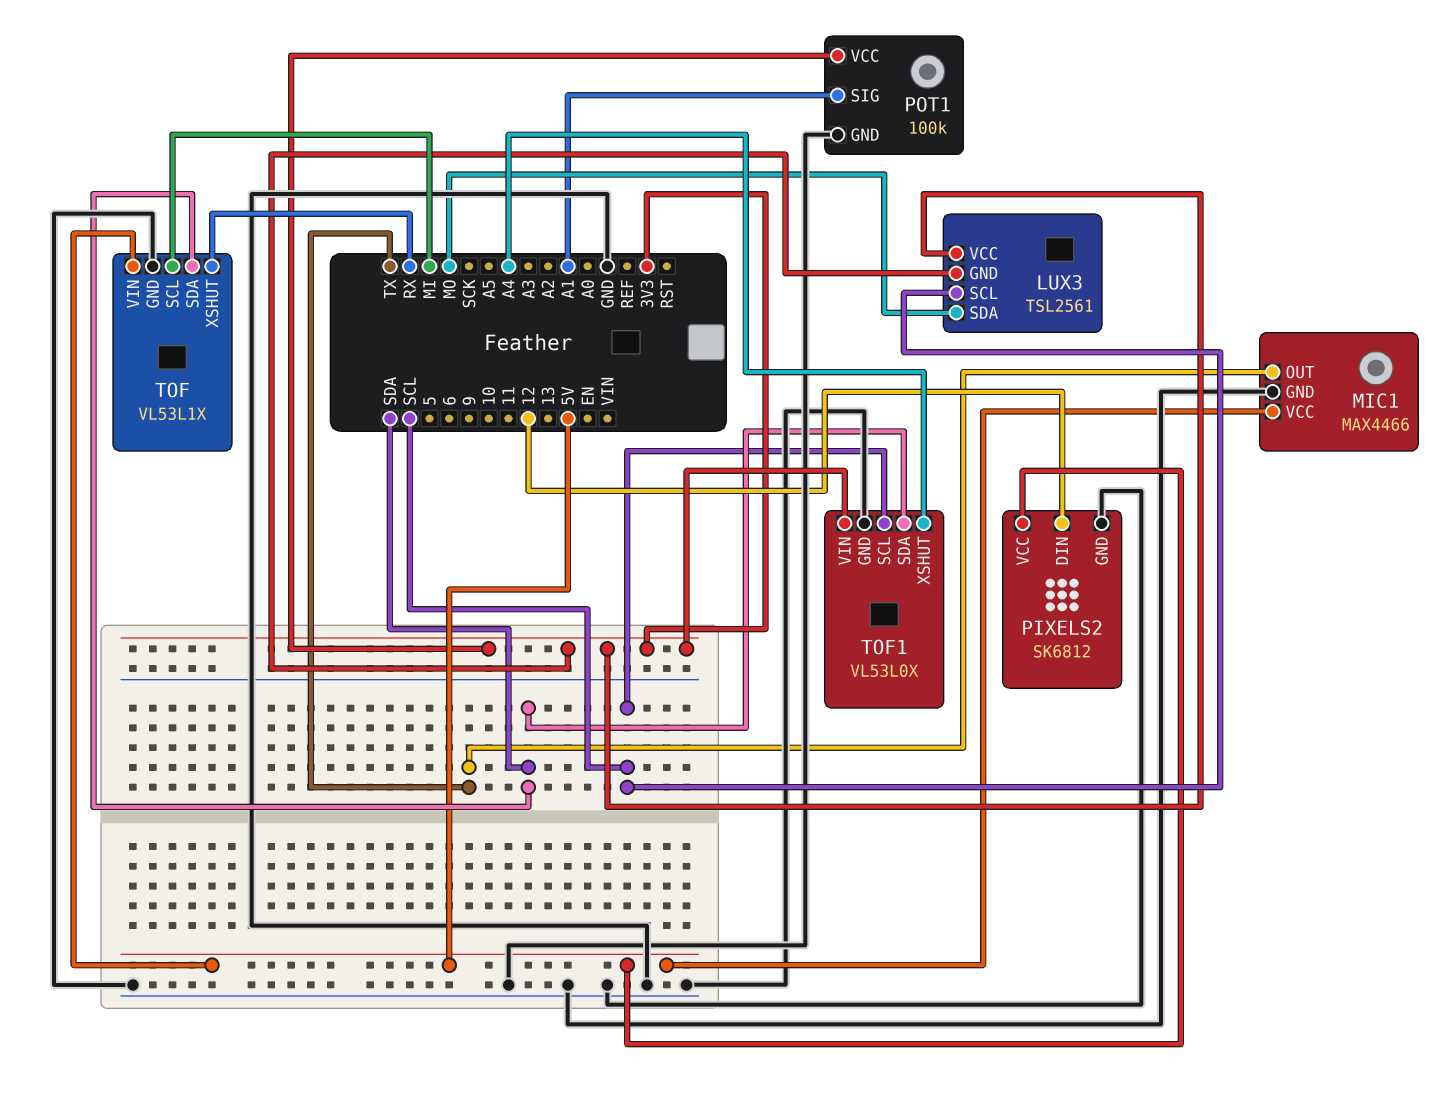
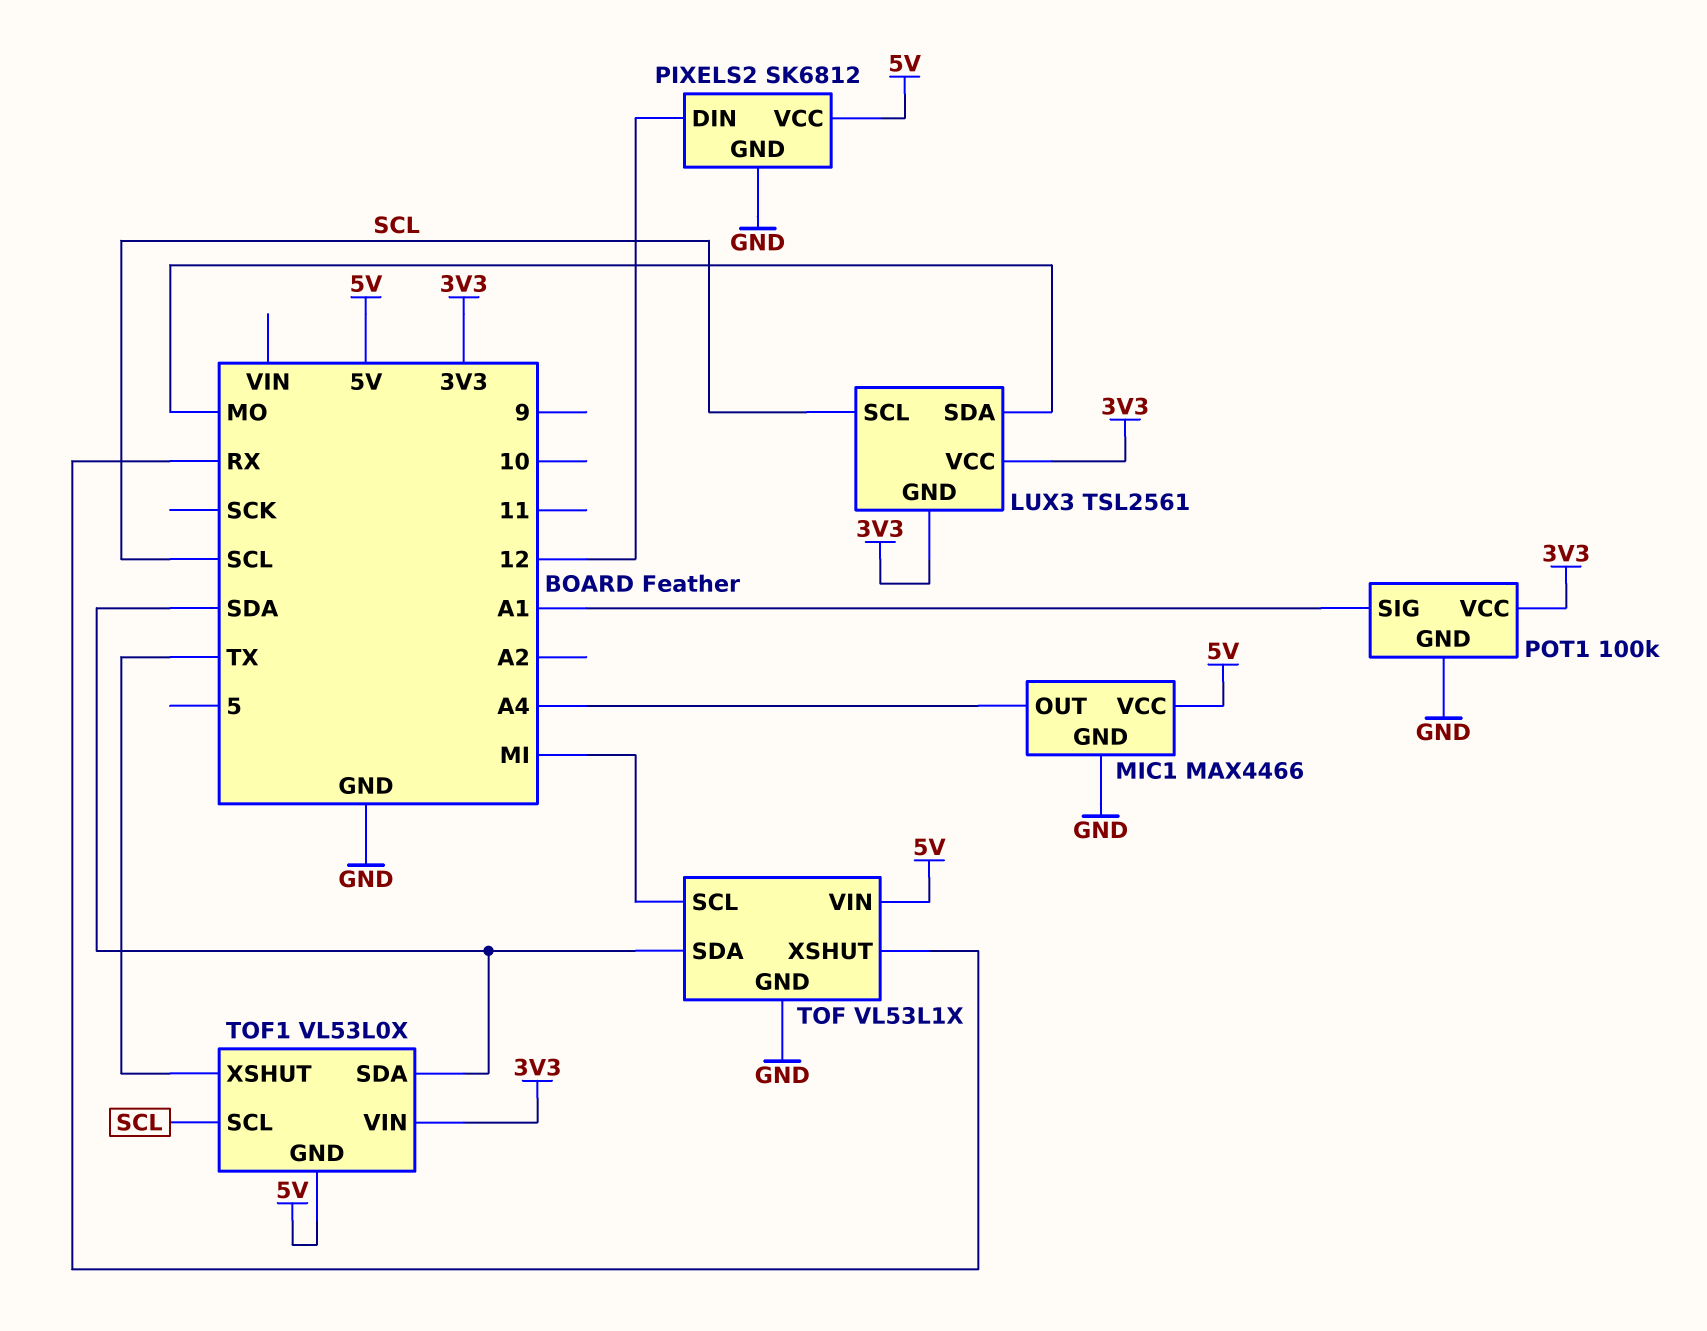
MIC1 pin OUT: TX -> A4
TOF1 pin GND: GND -> 5V
TOF1 pin XSHUT: A4 -> TX

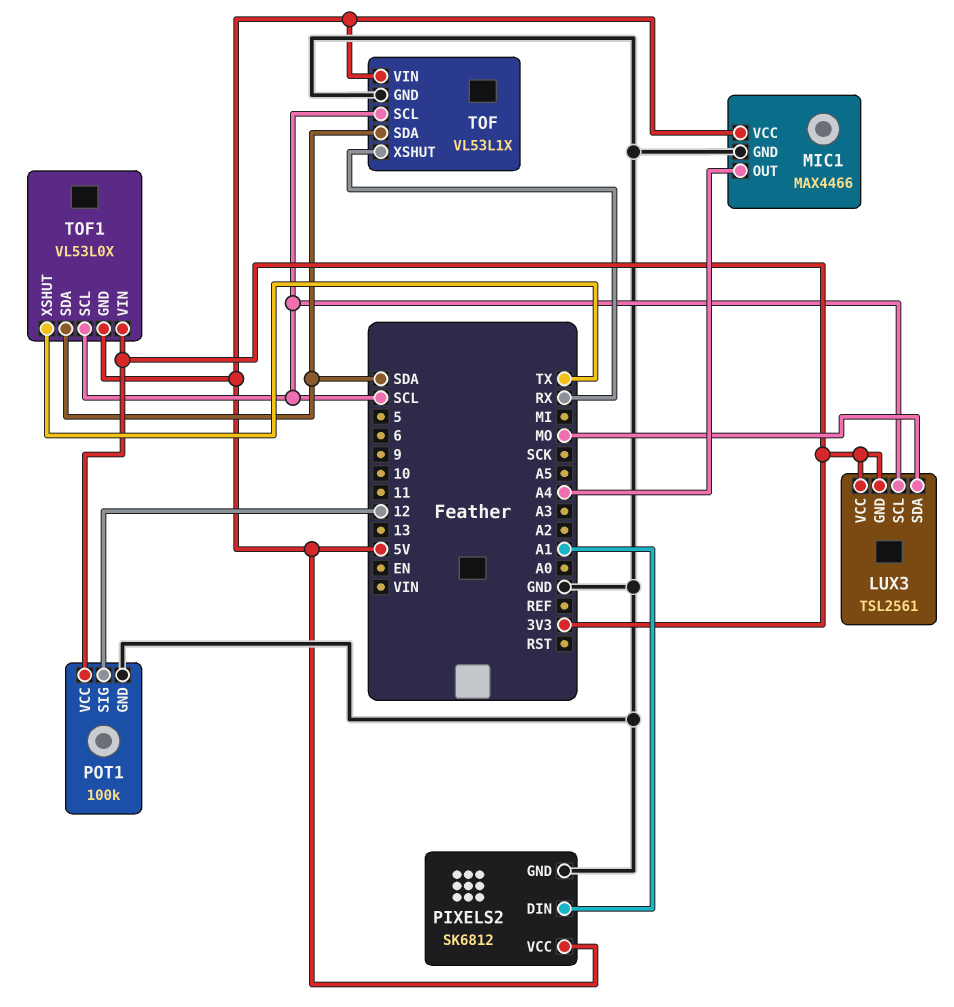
PIXELS2 pin DIN: 12 -> A1
POT1 pin SIG: A1 -> 12
TOF pin SCL: MI -> SCL

